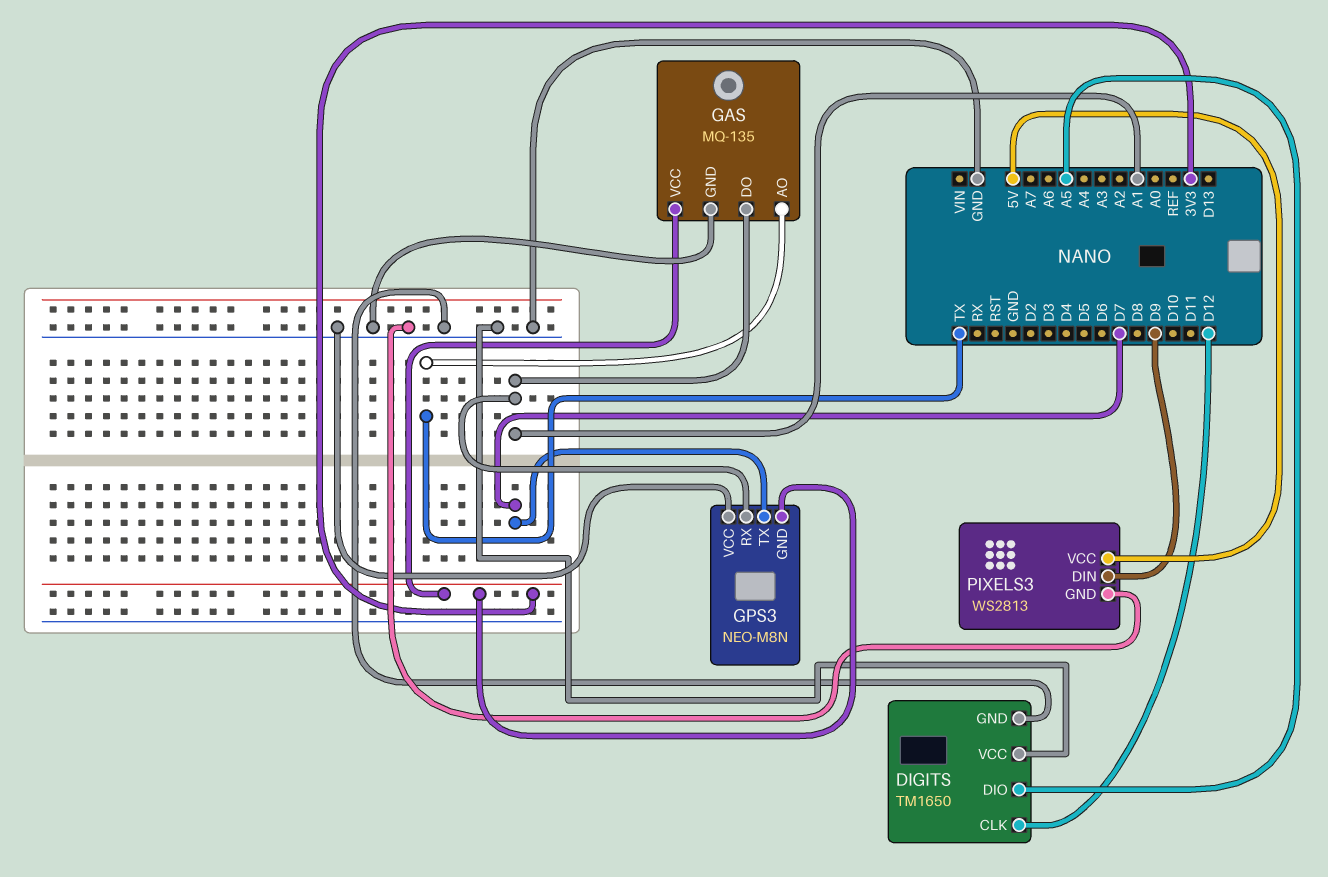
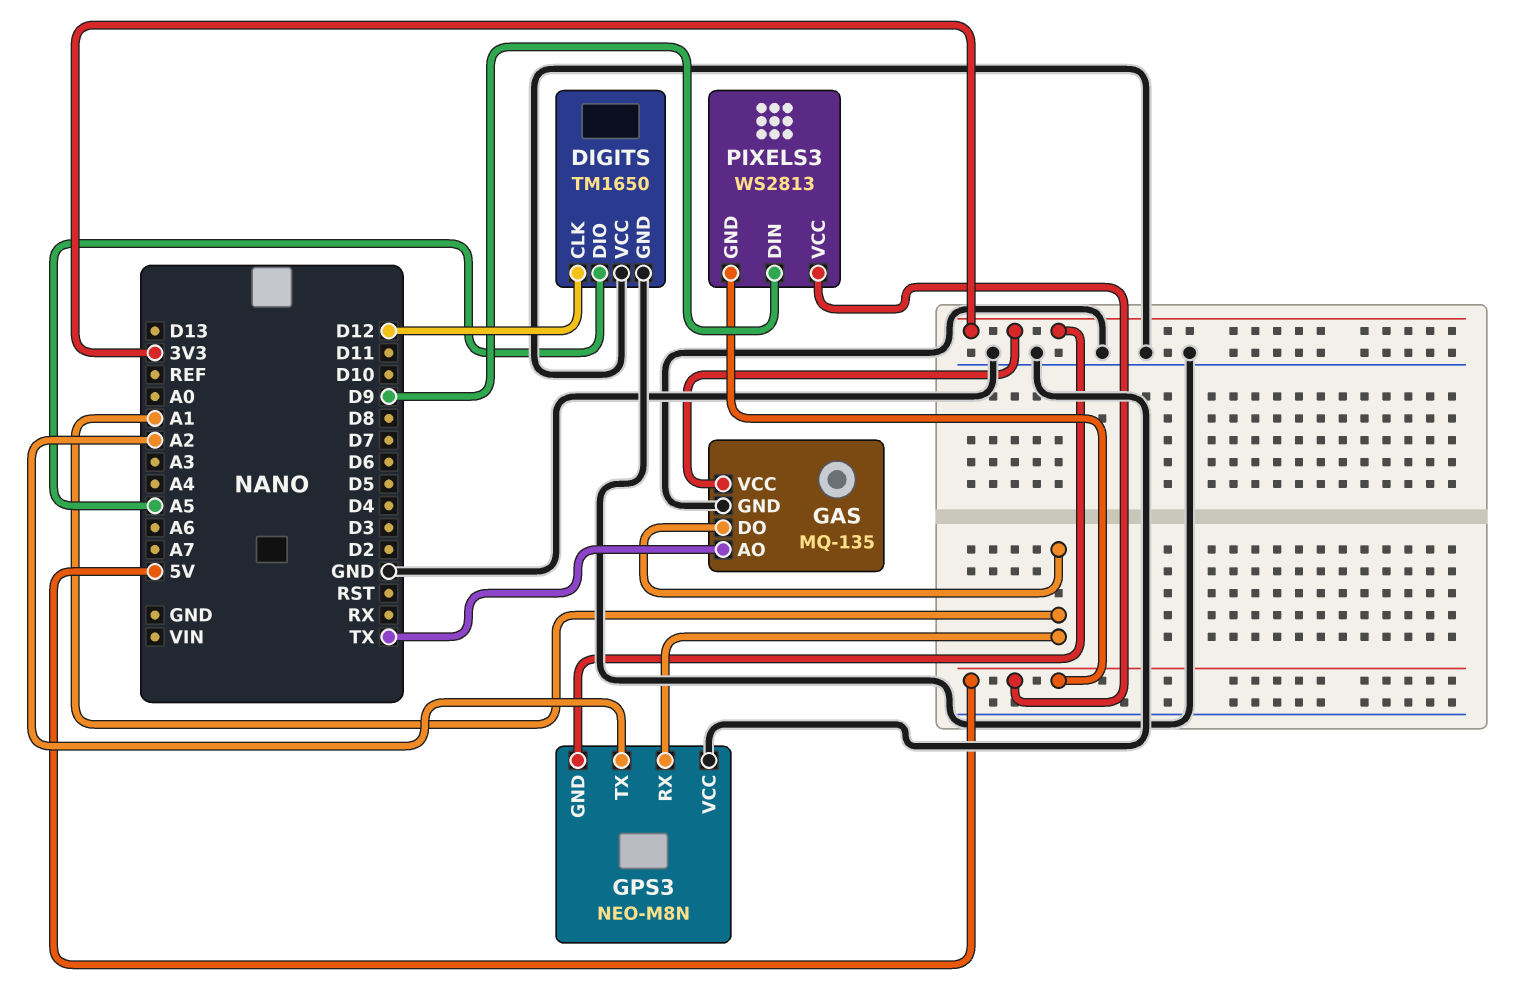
GPS3 pin TX: D7 -> A2
PIXELS3 pin GND: GND -> 5V

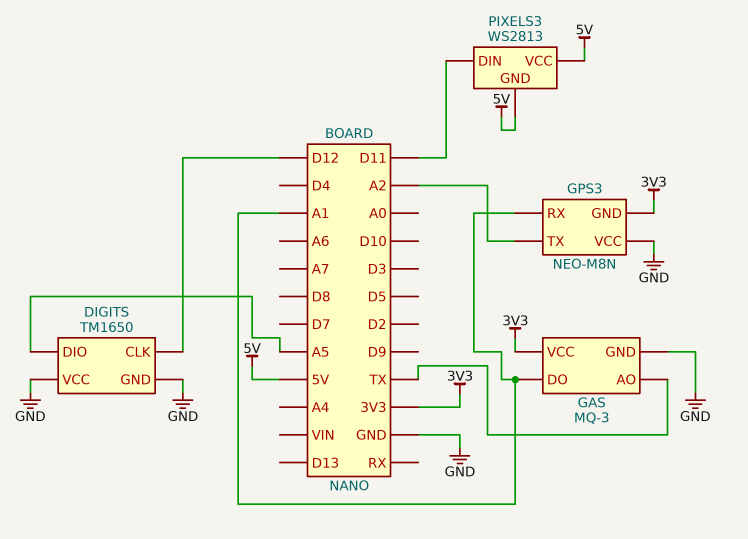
GAS: MQ-135 -> MQ-3
PIXELS3 pin DIN: D9 -> D11

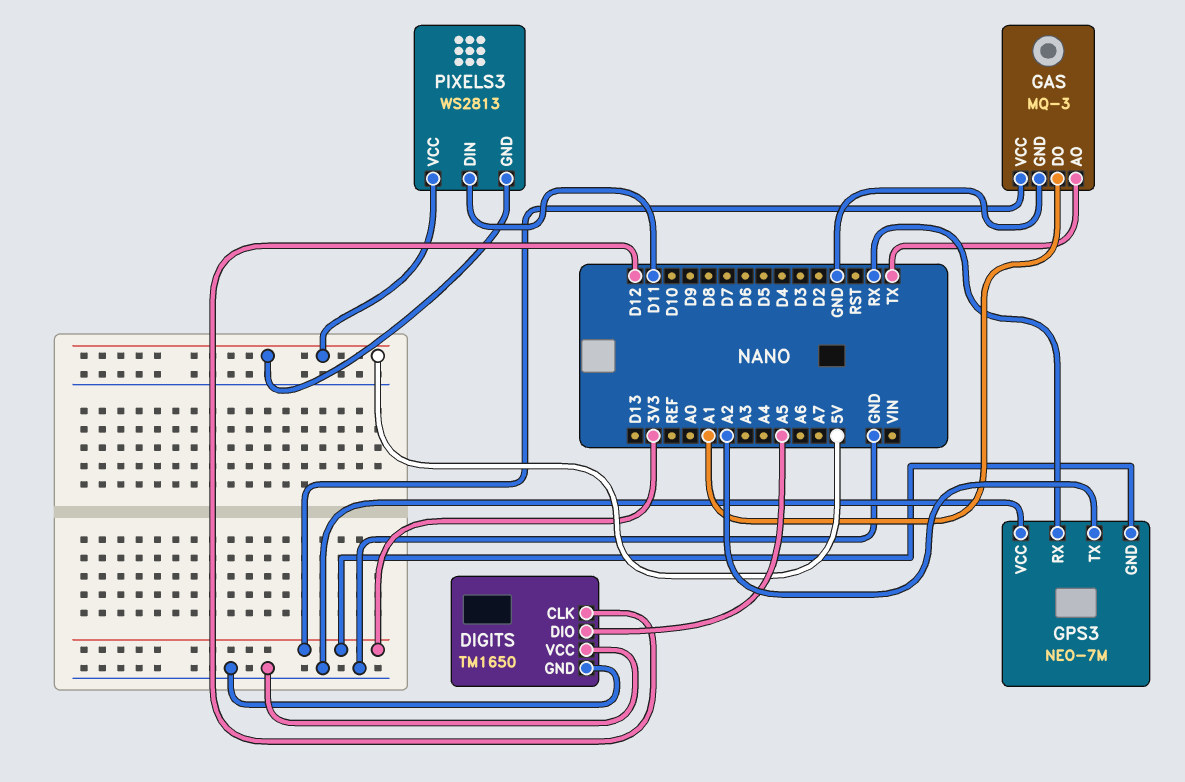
GPS3: NEO-M8N -> NEO-7M
GPS3 pin RX: A1 -> RX

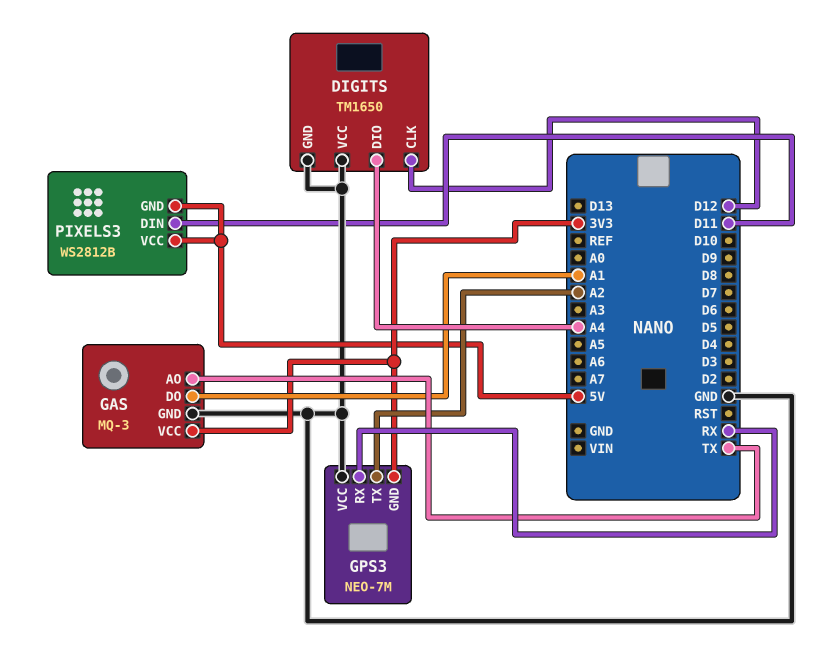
DIGITS pin DIO: A5 -> A4
PIXELS3: WS2813 -> WS2812B

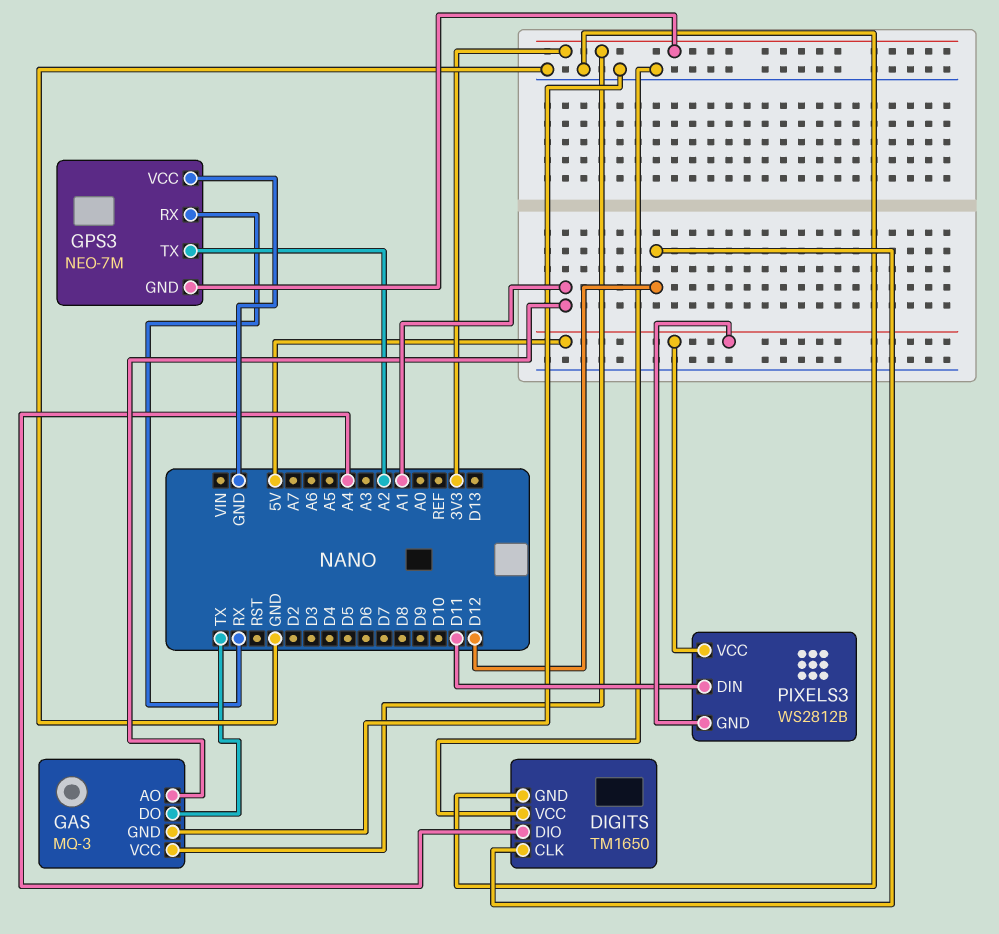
GAS pin AO: TX -> A1
GAS pin DO: A1 -> TX

